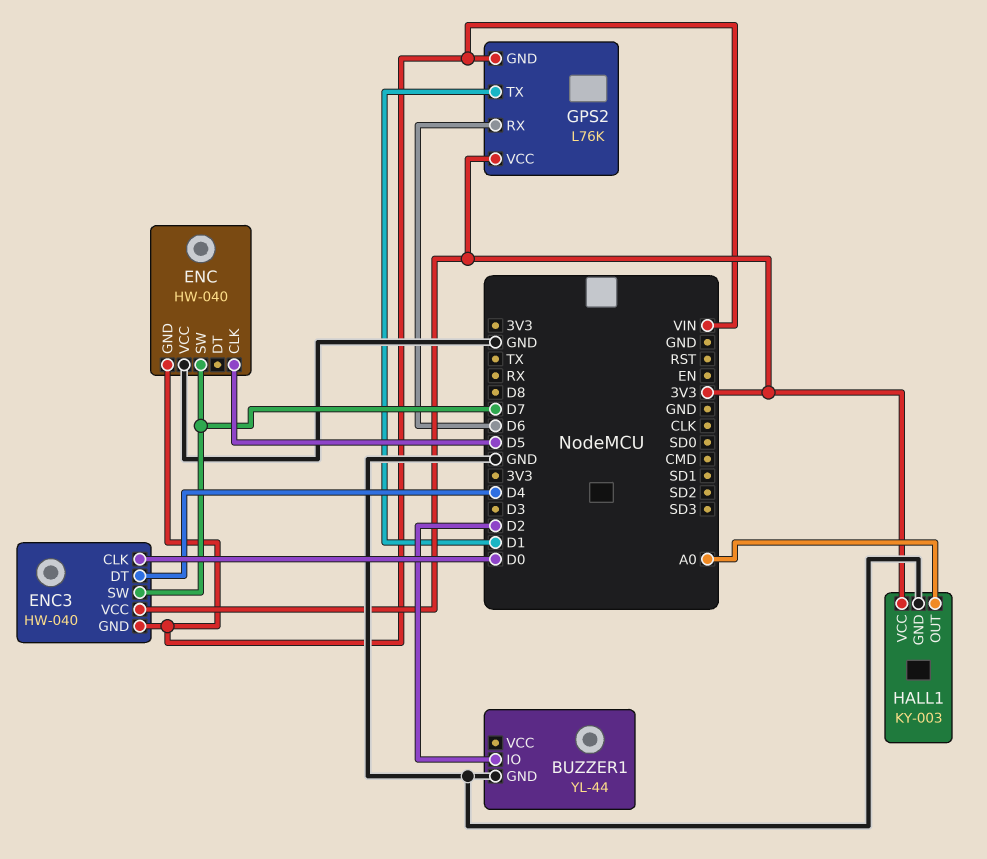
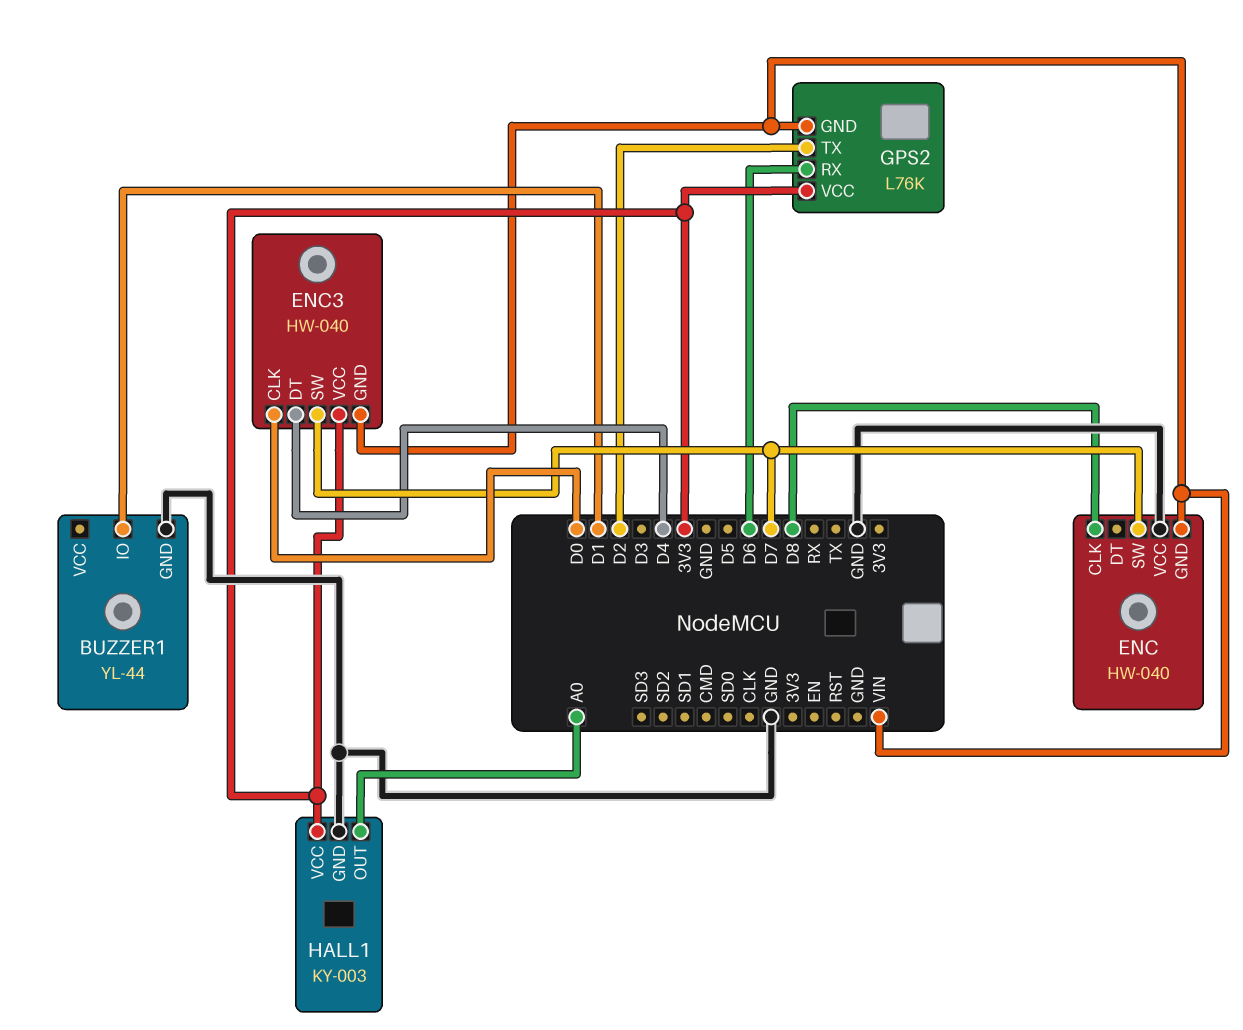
BUZZER1 pin IO: D2 -> D1
ENC pin CLK: D5 -> D8
GPS2 pin TX: D1 -> D2

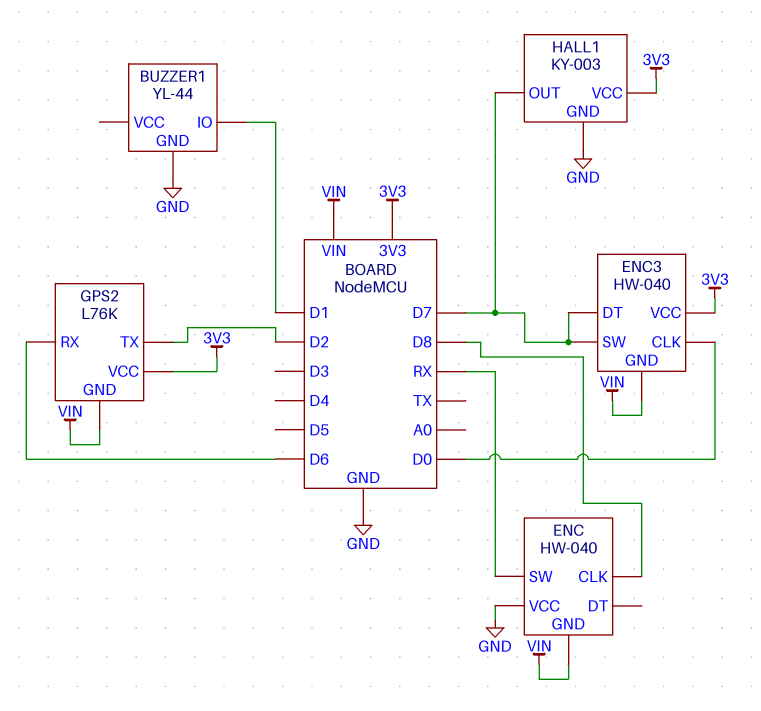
ENC pin SW: D7 -> RX
ENC3 pin DT: D4 -> D7
HALL1 pin OUT: A0 -> D7

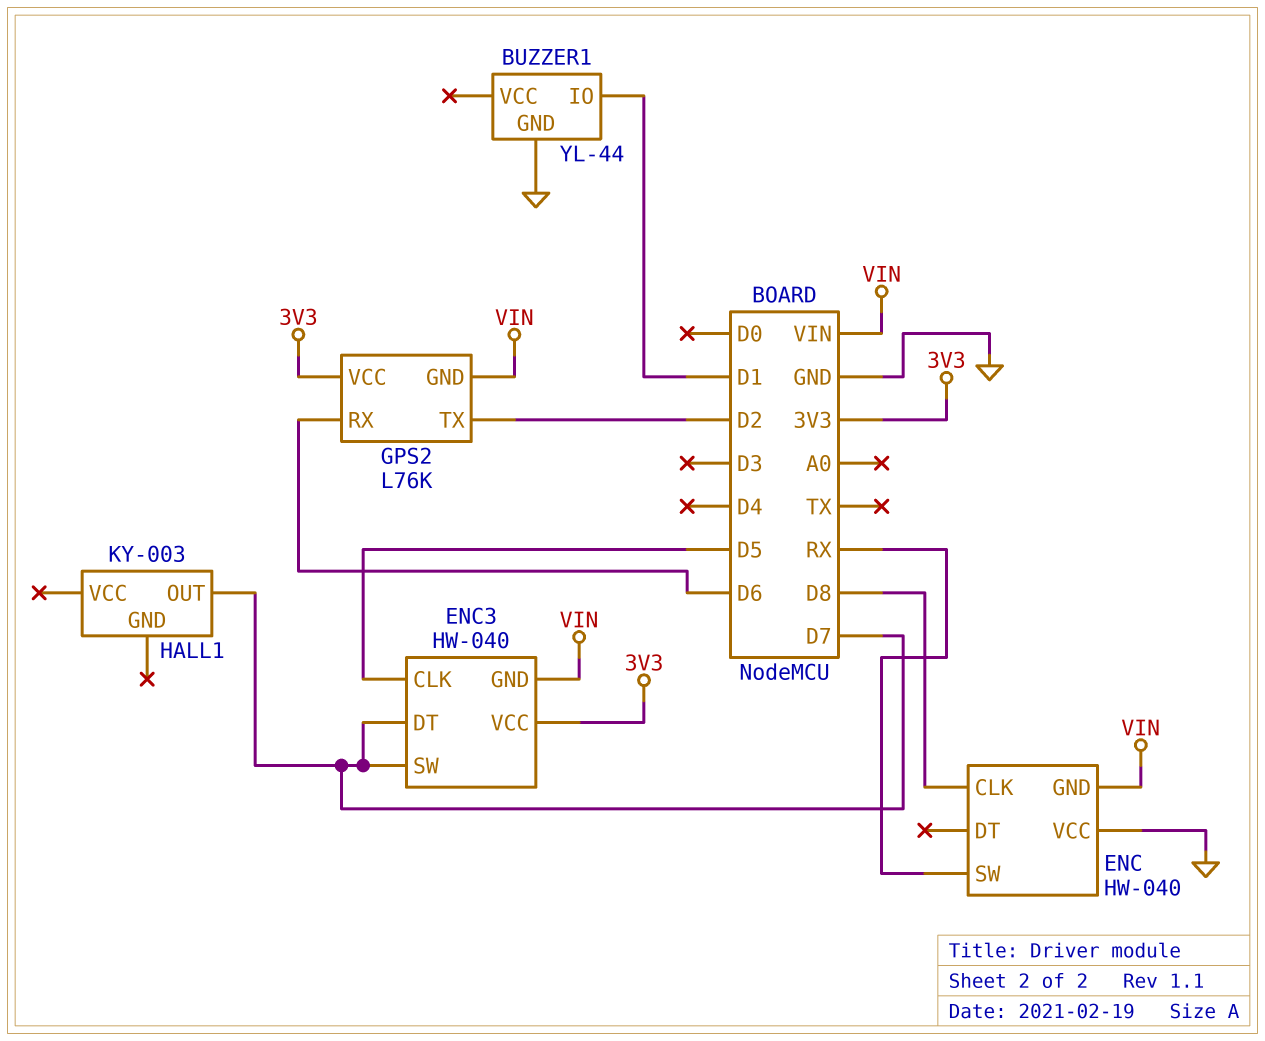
ENC3 pin CLK: D0 -> D5
HALL1 pin GND: GND -> none
HALL1 pin VCC: 3V3 -> none

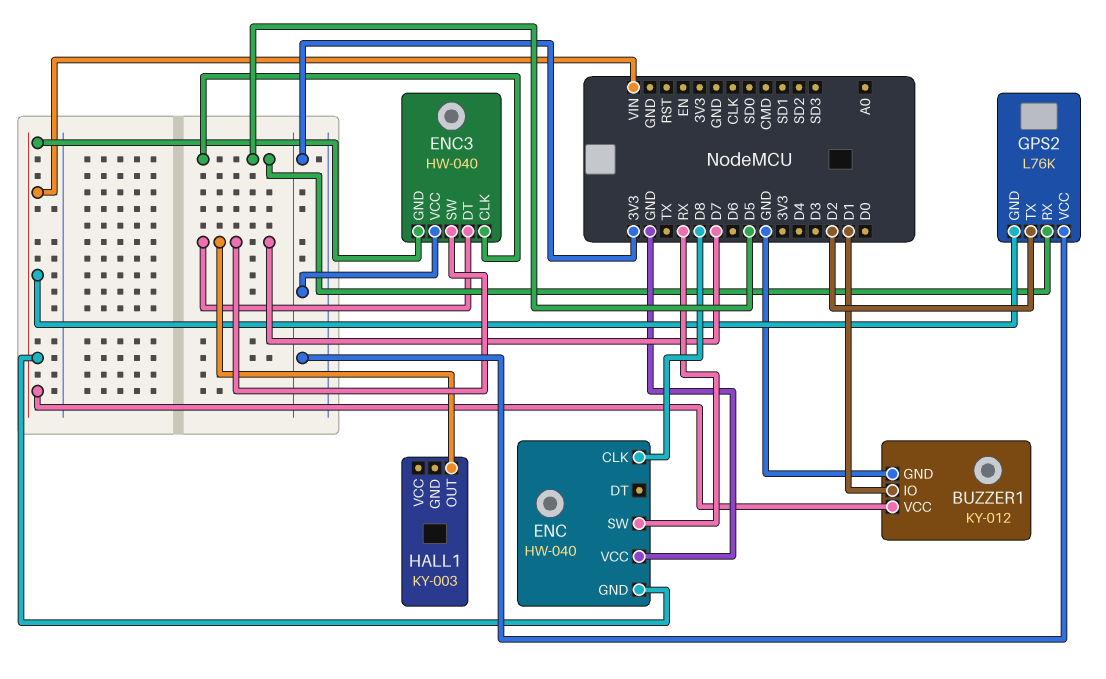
BUZZER1: YL-44 -> KY-012
BUZZER1 pin VCC: none -> VIN
GPS2 pin RX: D6 -> D5

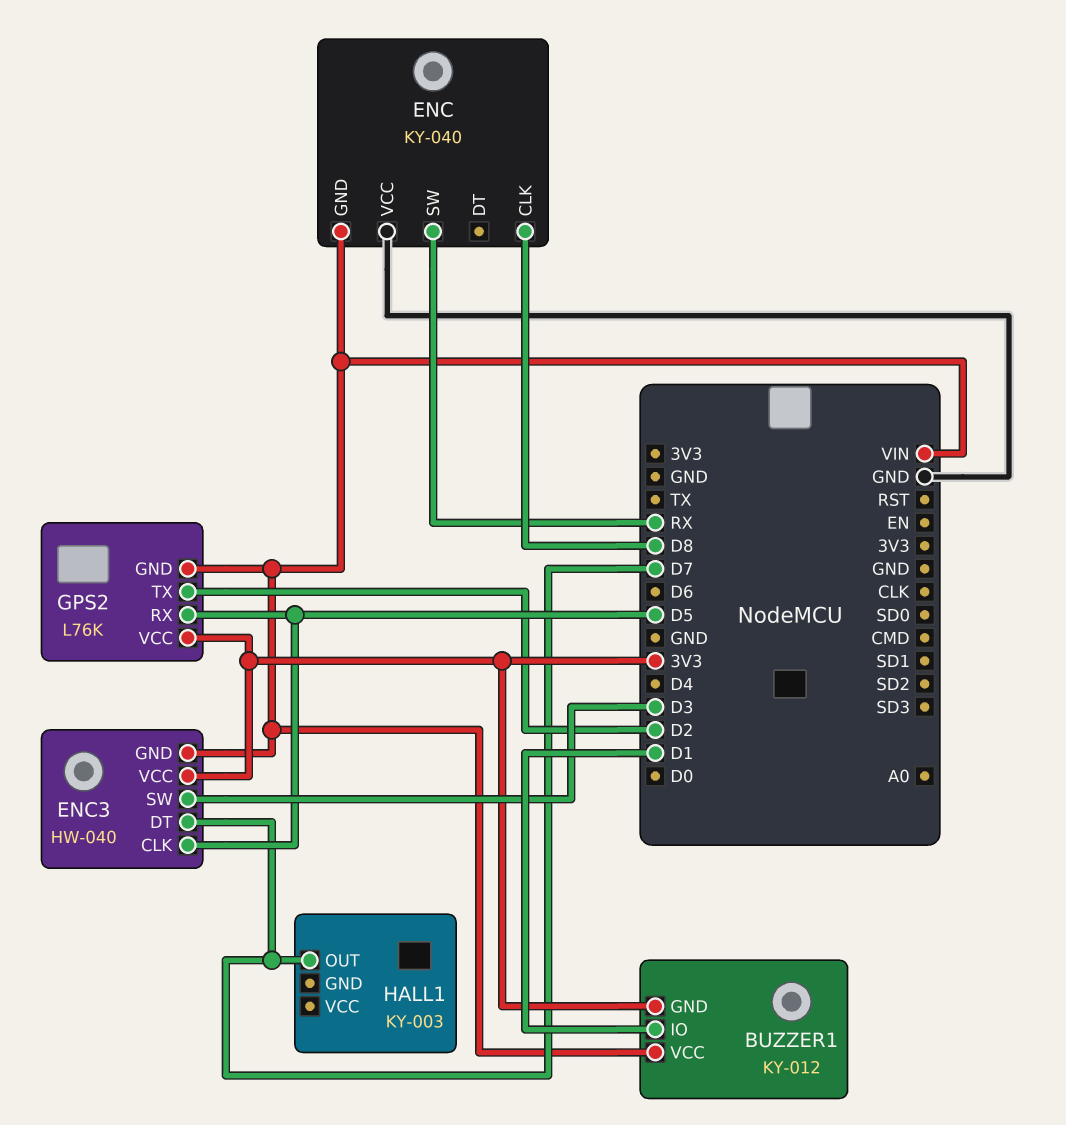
BUZZER1 pin GND: GND -> 3V3
ENC: HW-040 -> KY-040
ENC3 pin SW: D7 -> D3

